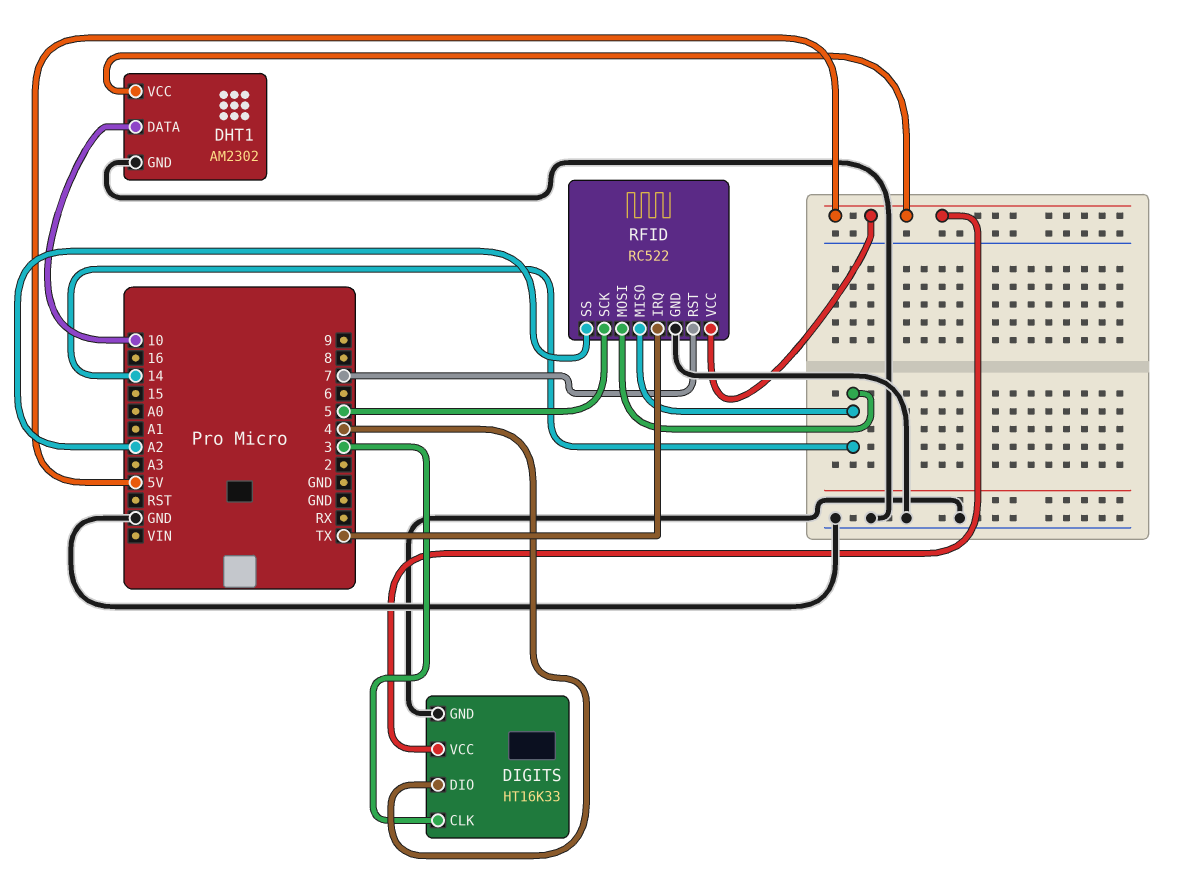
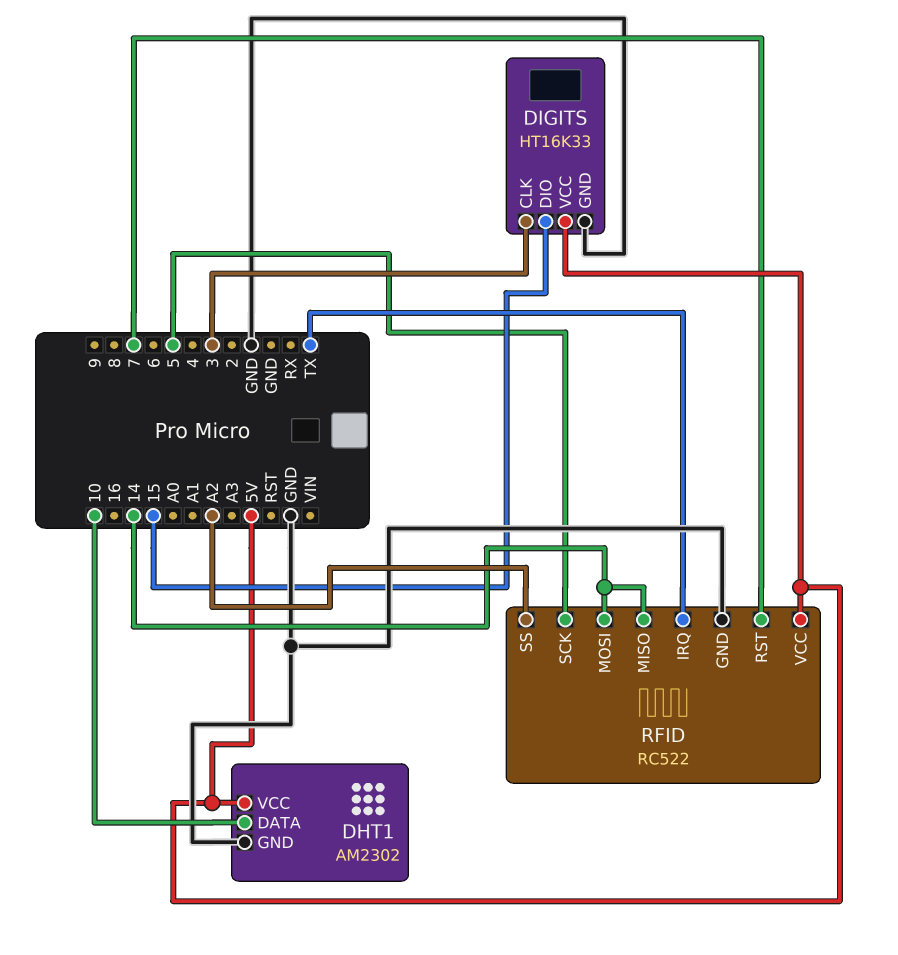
DIGITS pin DIO: 4 -> 15

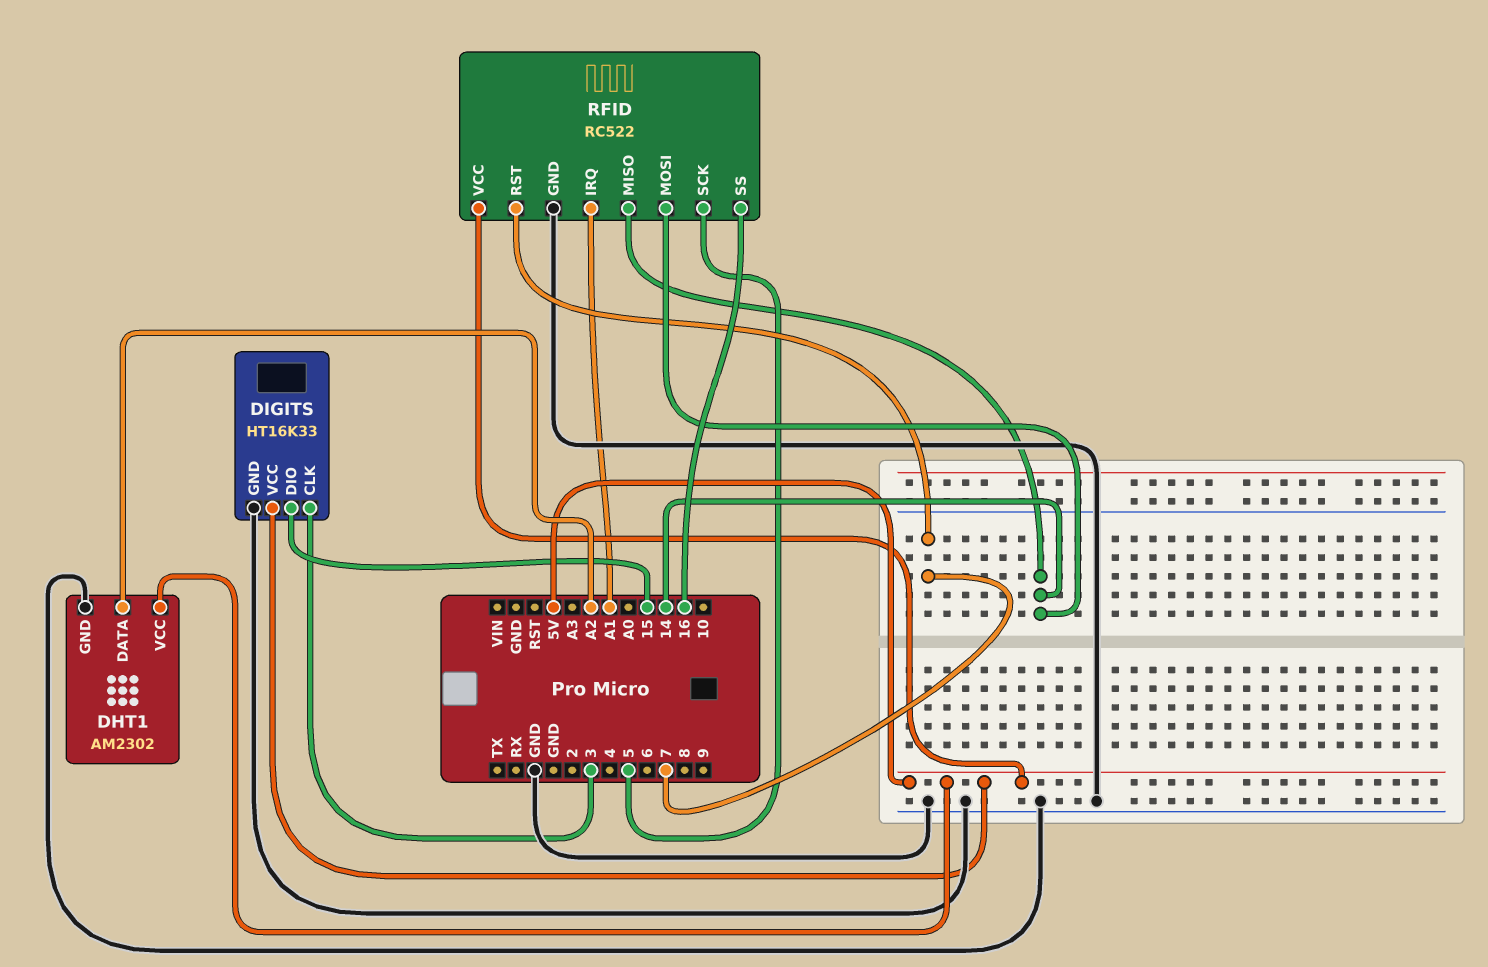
DHT1 pin DATA: 10 -> A2
RFID pin IRQ: TX -> A1
RFID pin SS: A2 -> 16

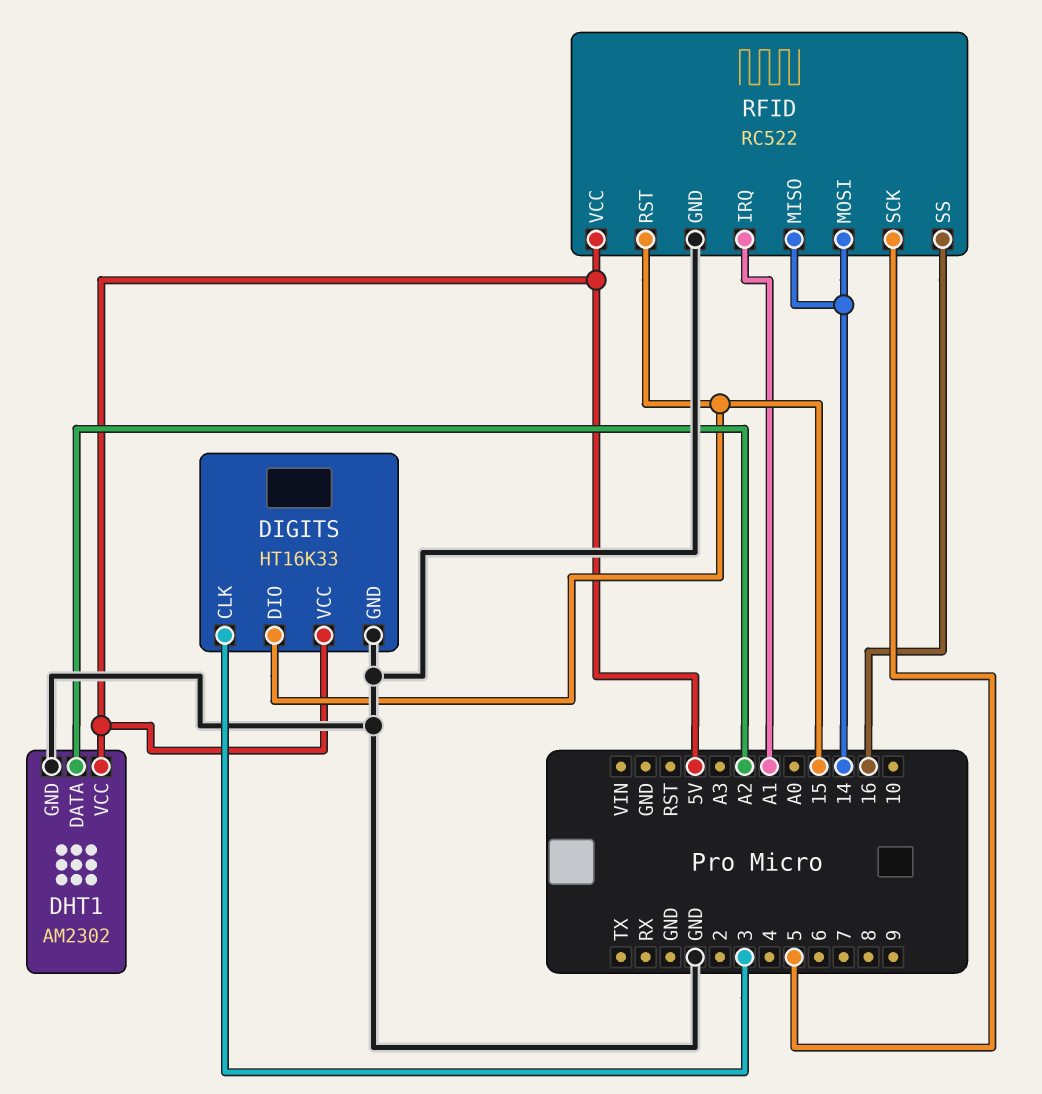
RFID pin RST: 7 -> 15

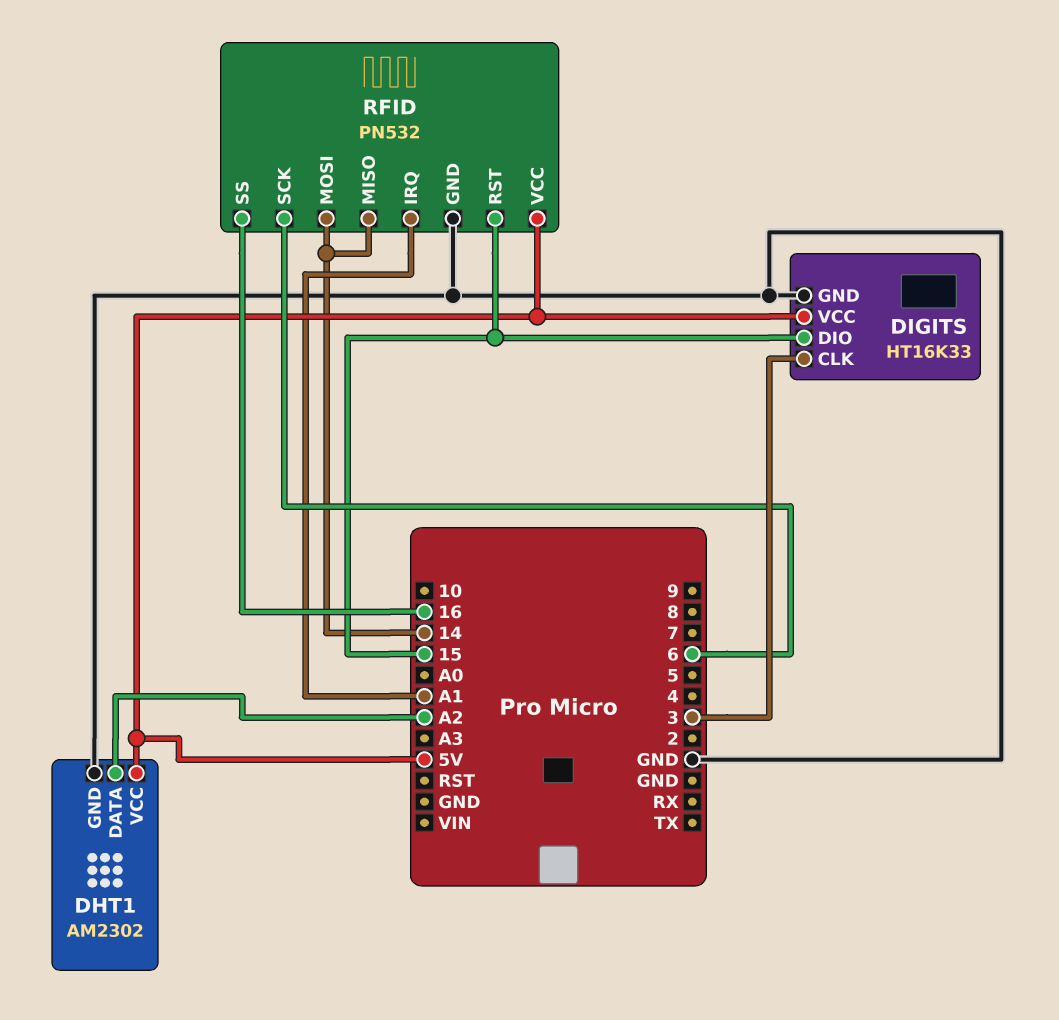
RFID: RC522 -> PN532
RFID pin SCK: 5 -> 6

